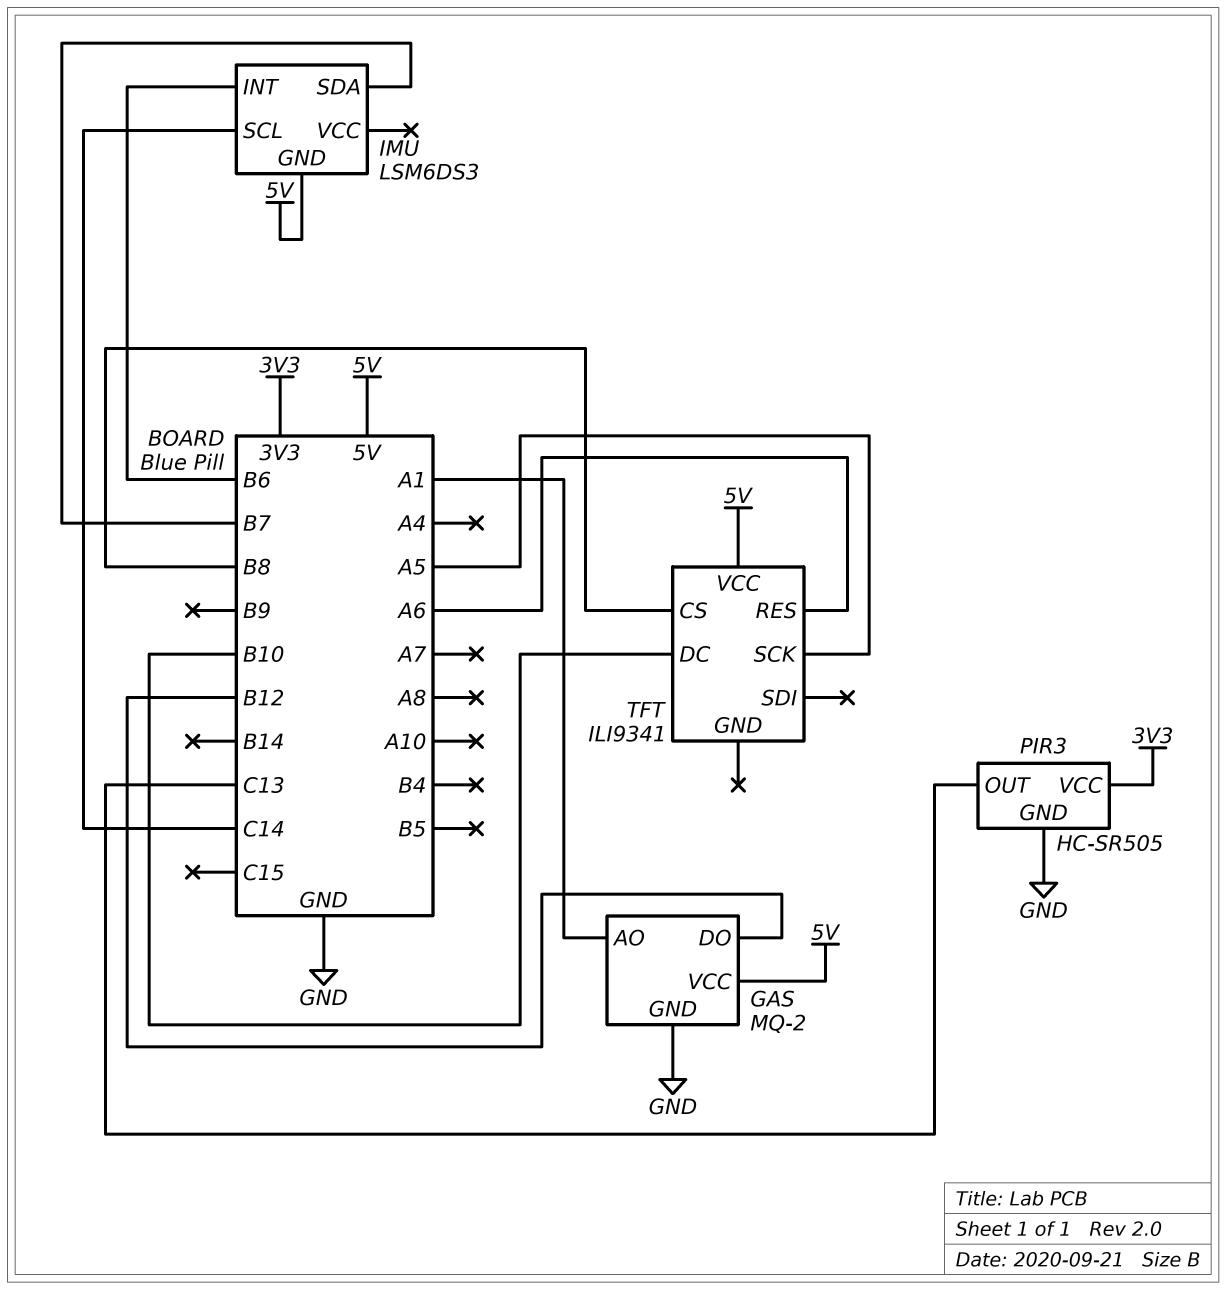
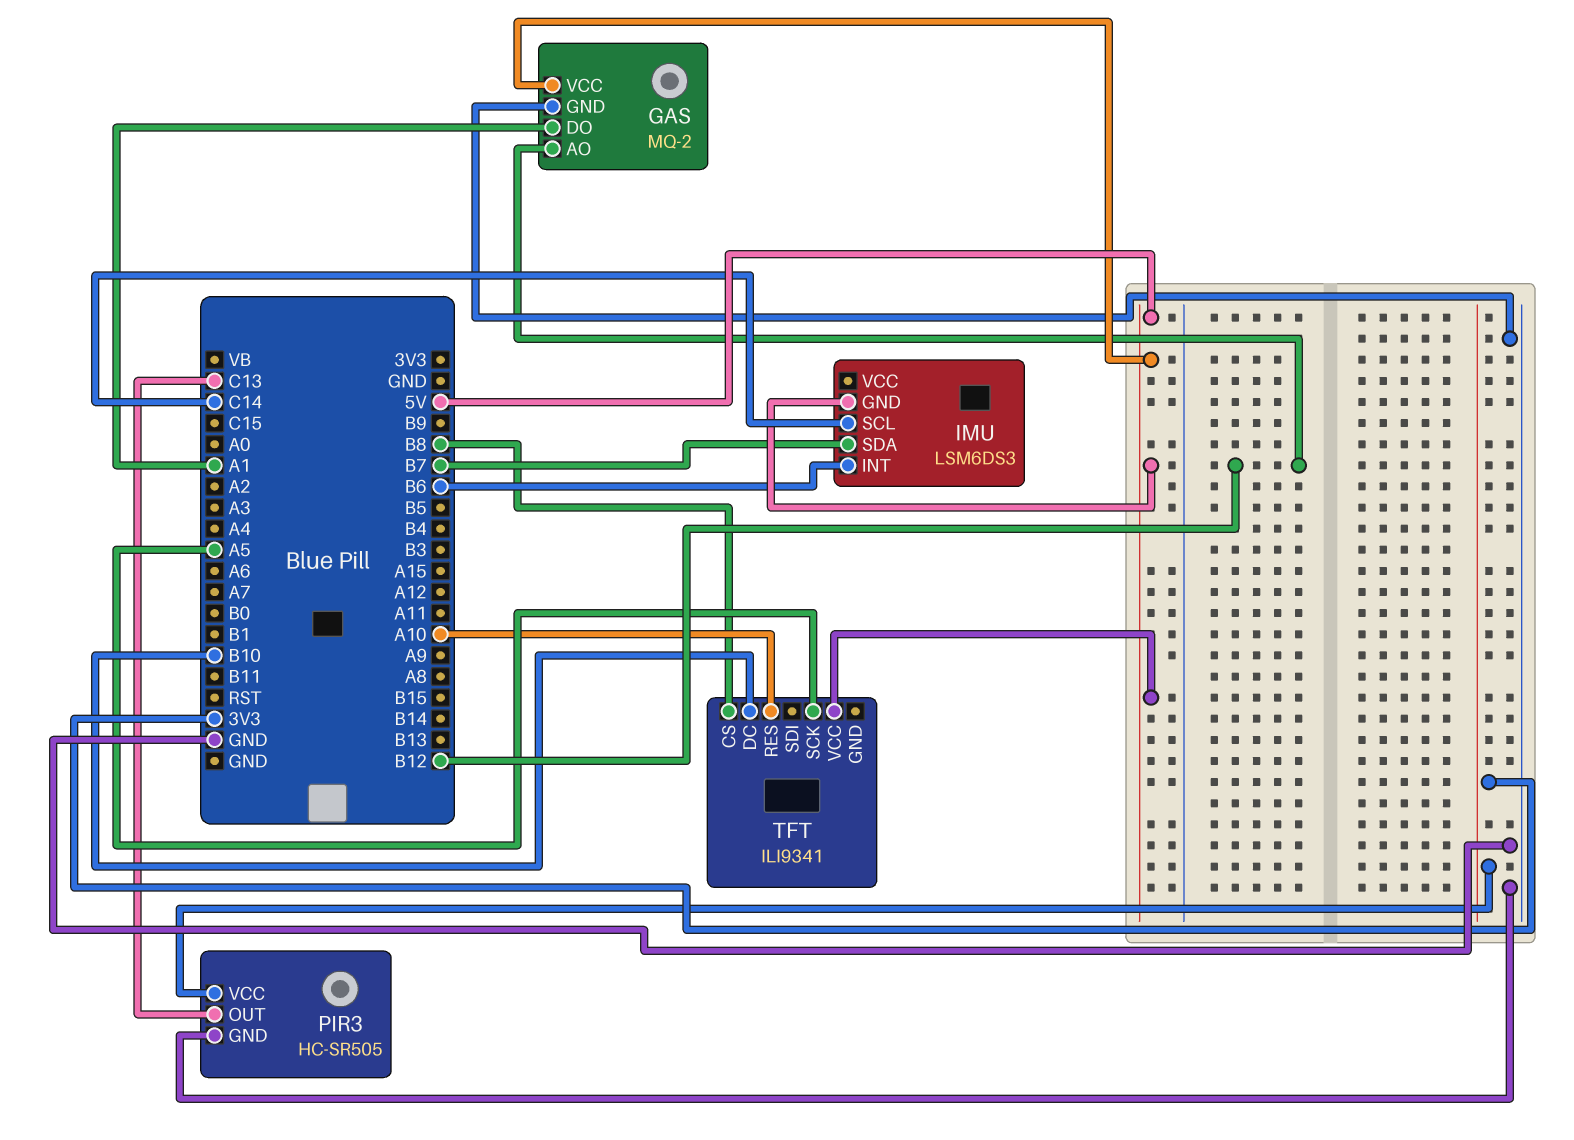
GAS pin AO: A1 -> B12
GAS pin DO: B12 -> A1
TFT pin RES: A6 -> A10

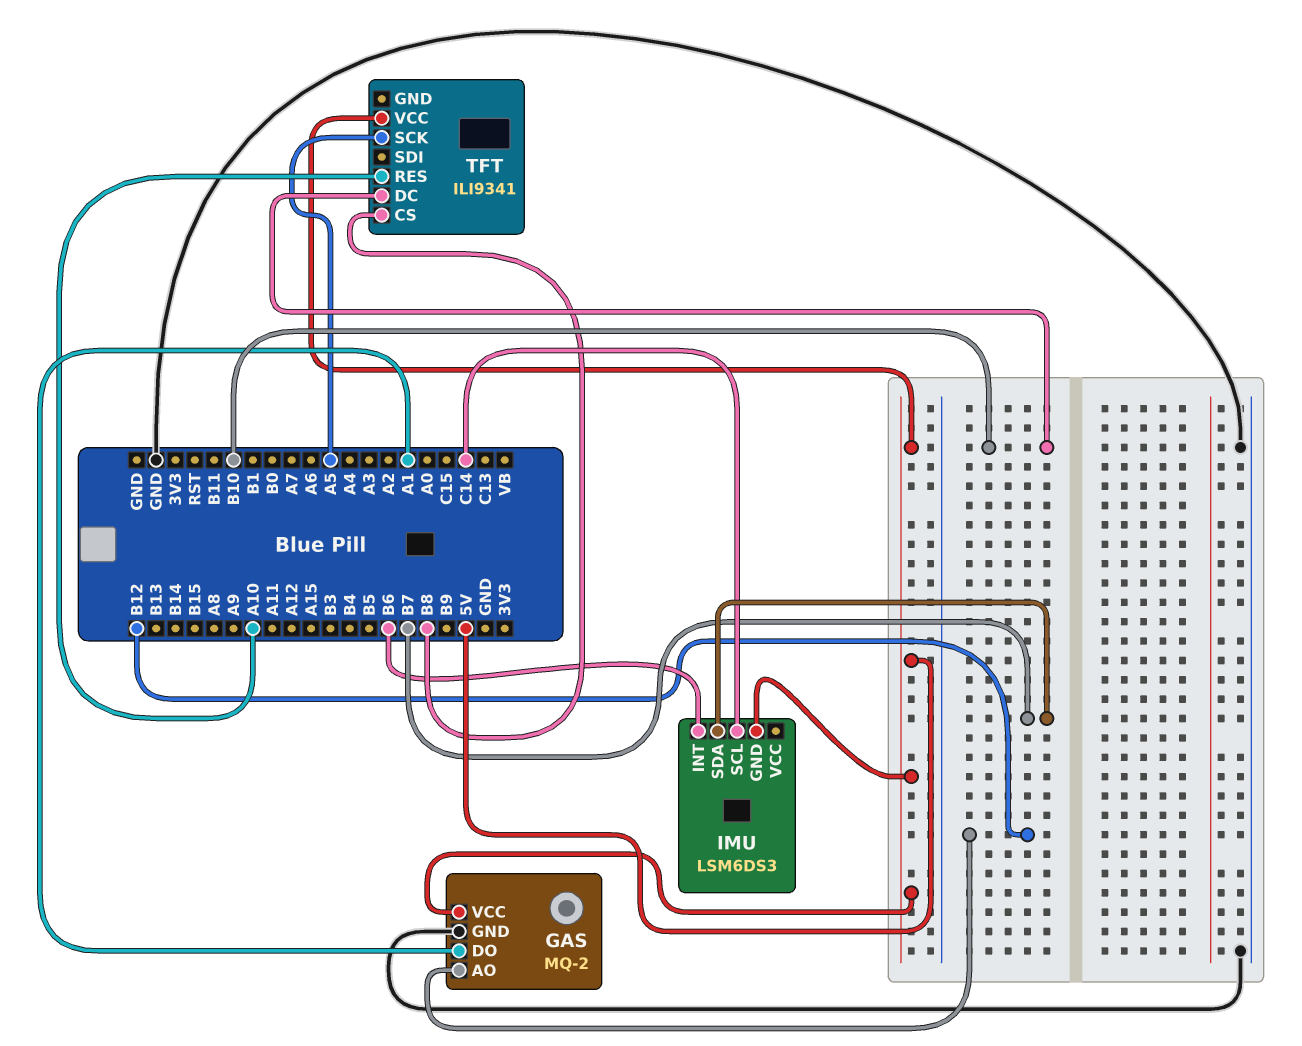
PIR3: HC-SR505 -> none
PIR3 pin GND: GND -> none
PIR3 pin OUT: C13 -> none
PIR3 pin VCC: 3V3 -> none

